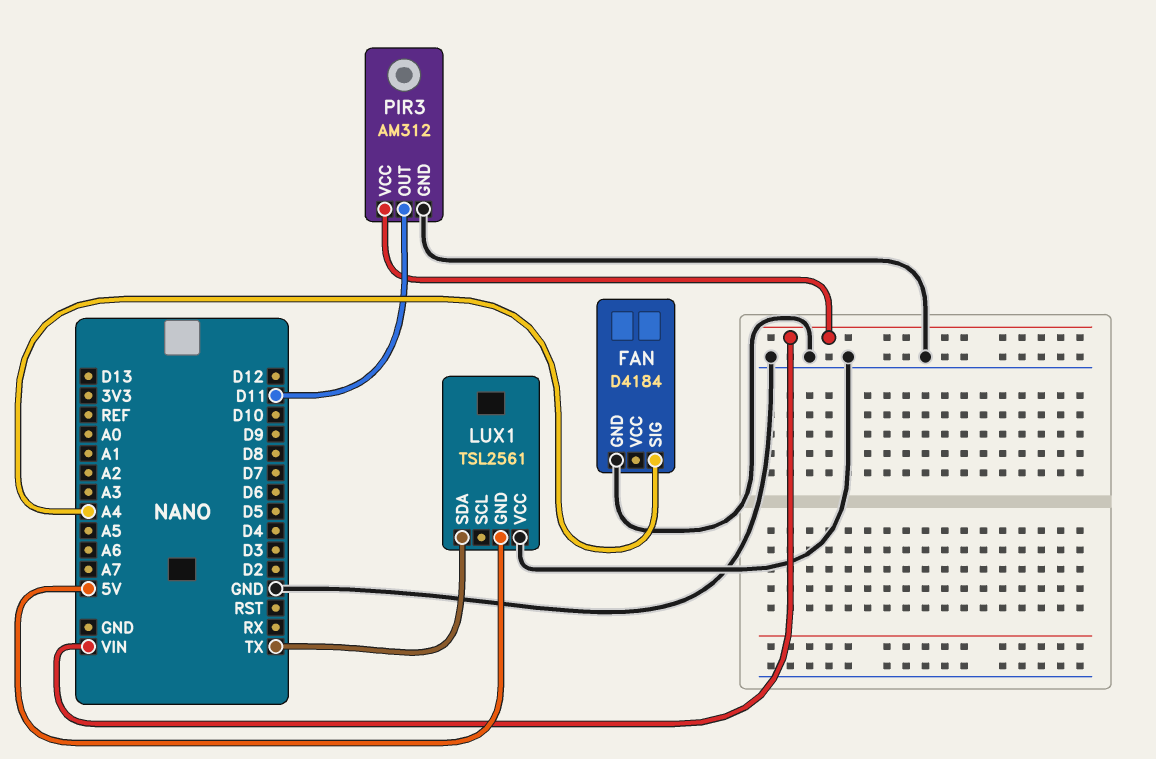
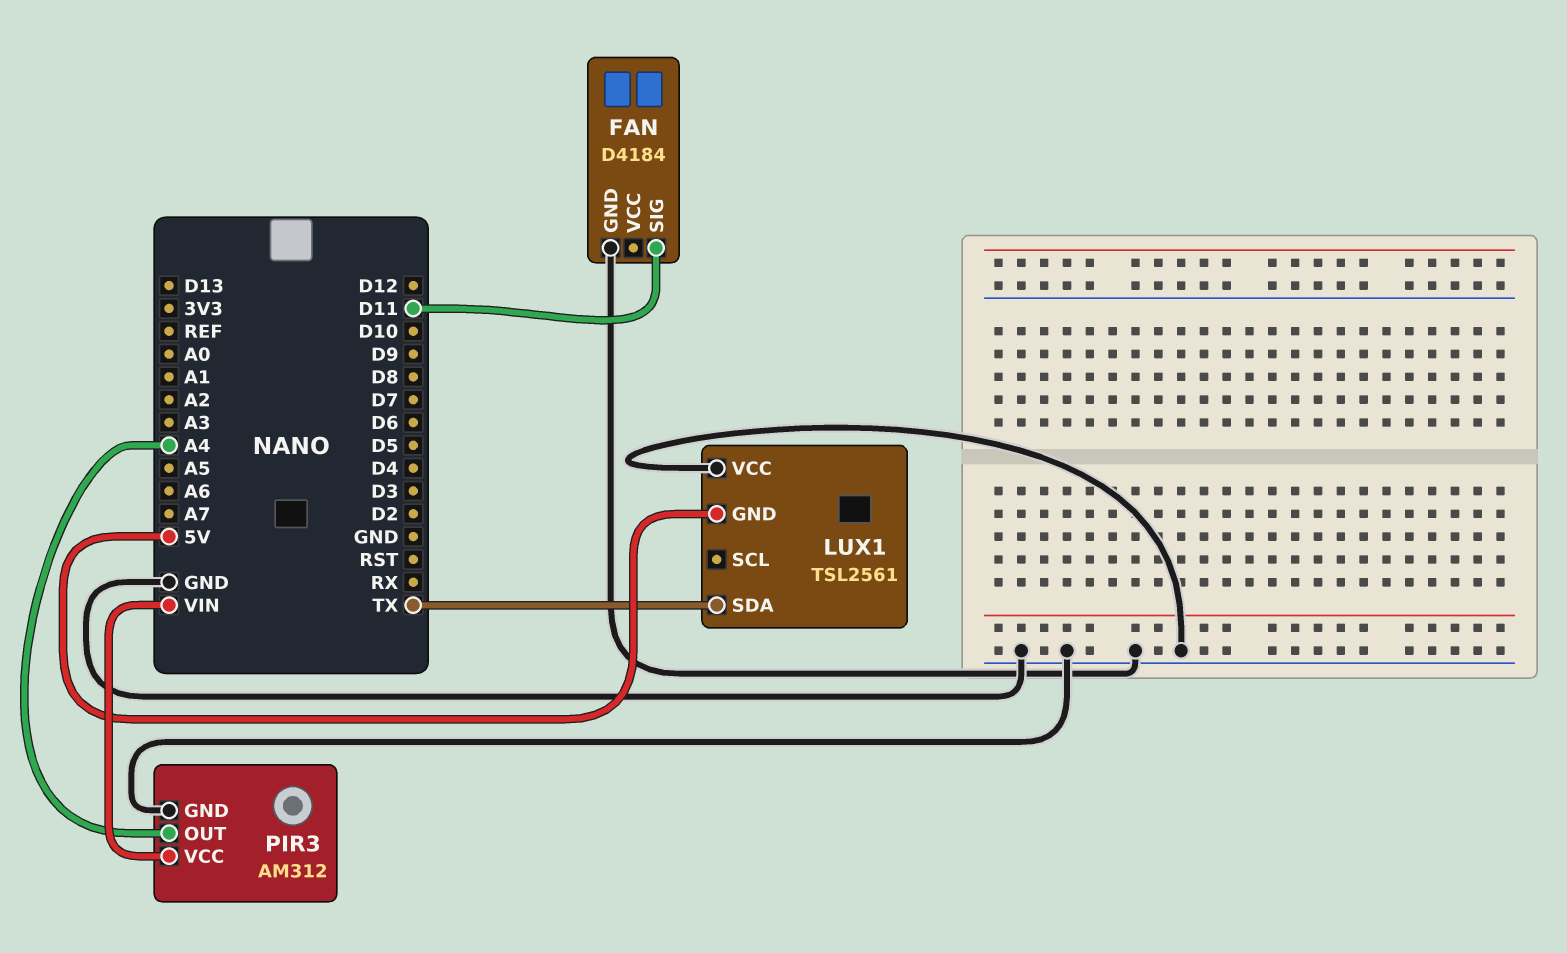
FAN pin SIG: A4 -> D11
PIR3 pin OUT: D11 -> A4

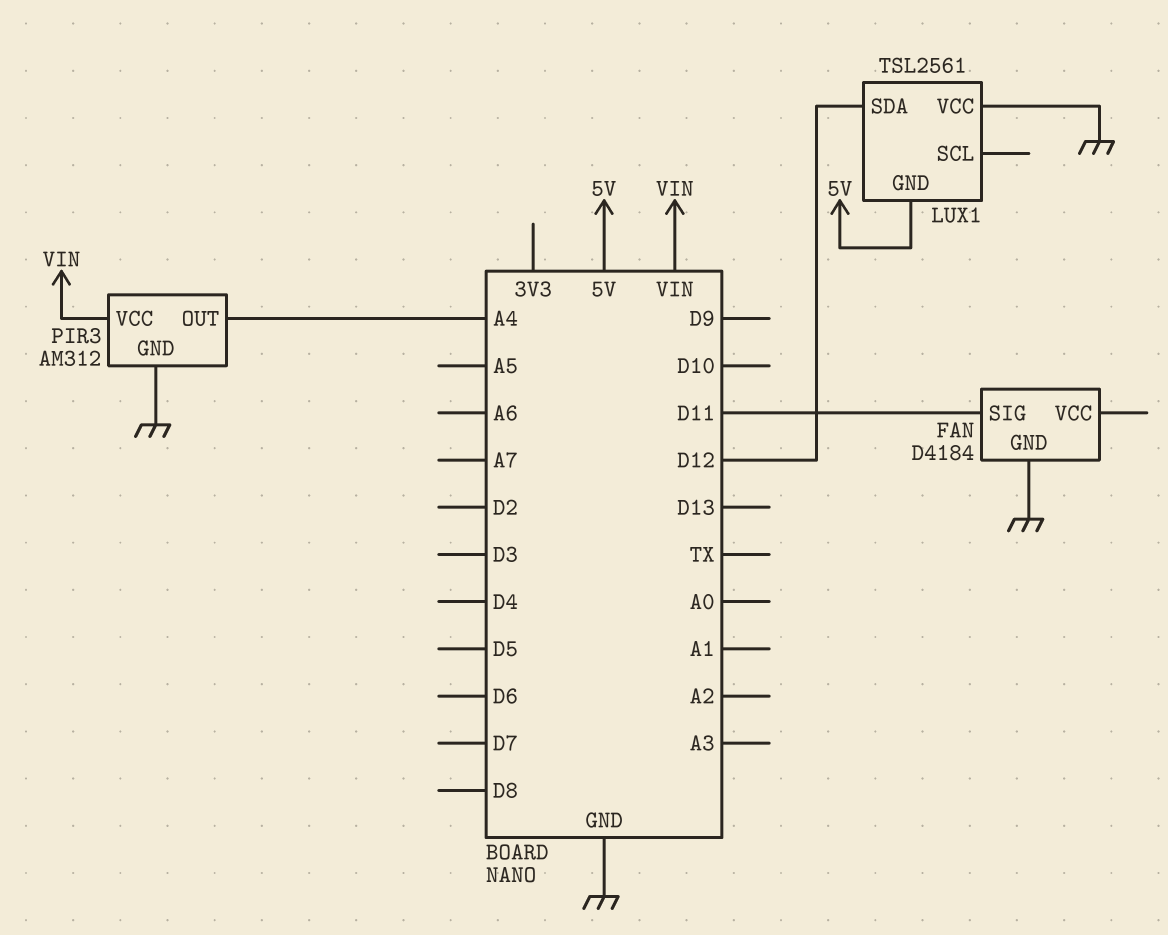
LUX1 pin SDA: TX -> D12

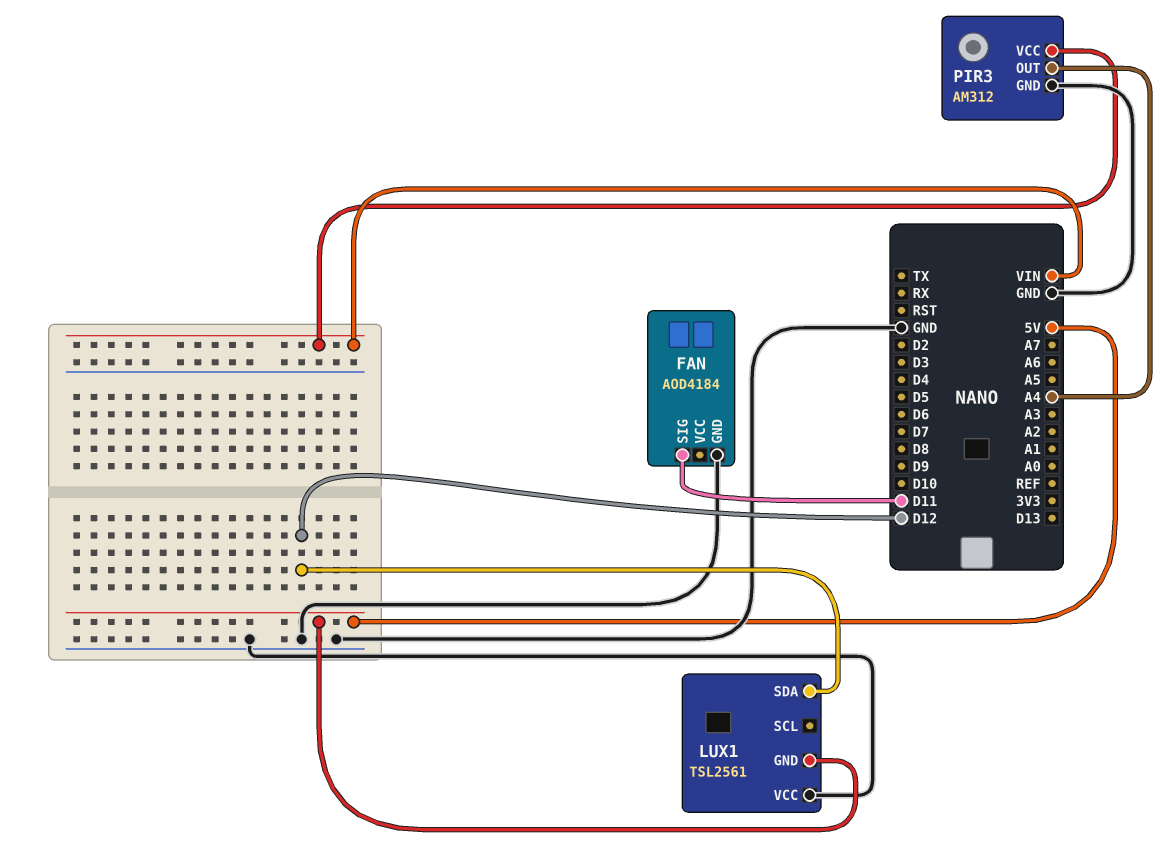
FAN: D4184 -> AOD4184

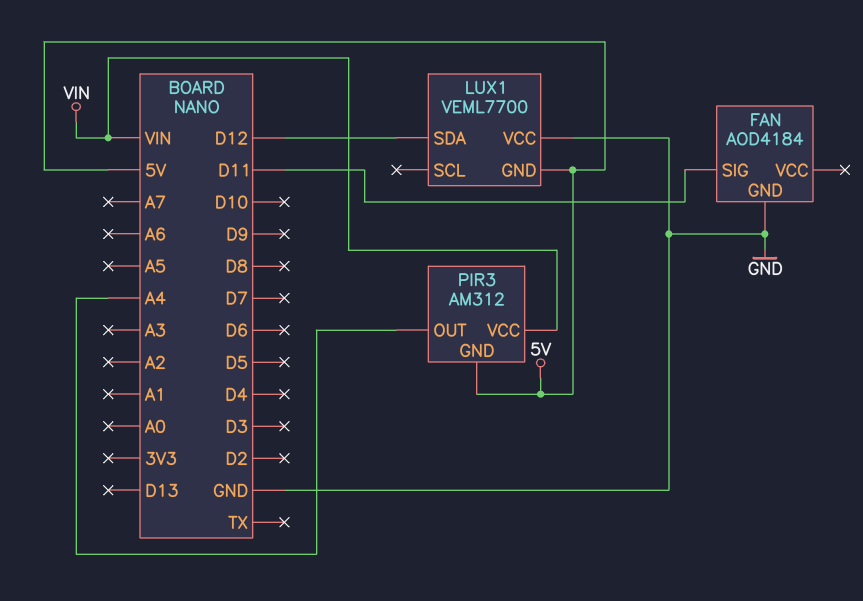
LUX1: TSL2561 -> VEML7700
PIR3 pin GND: GND -> 5V

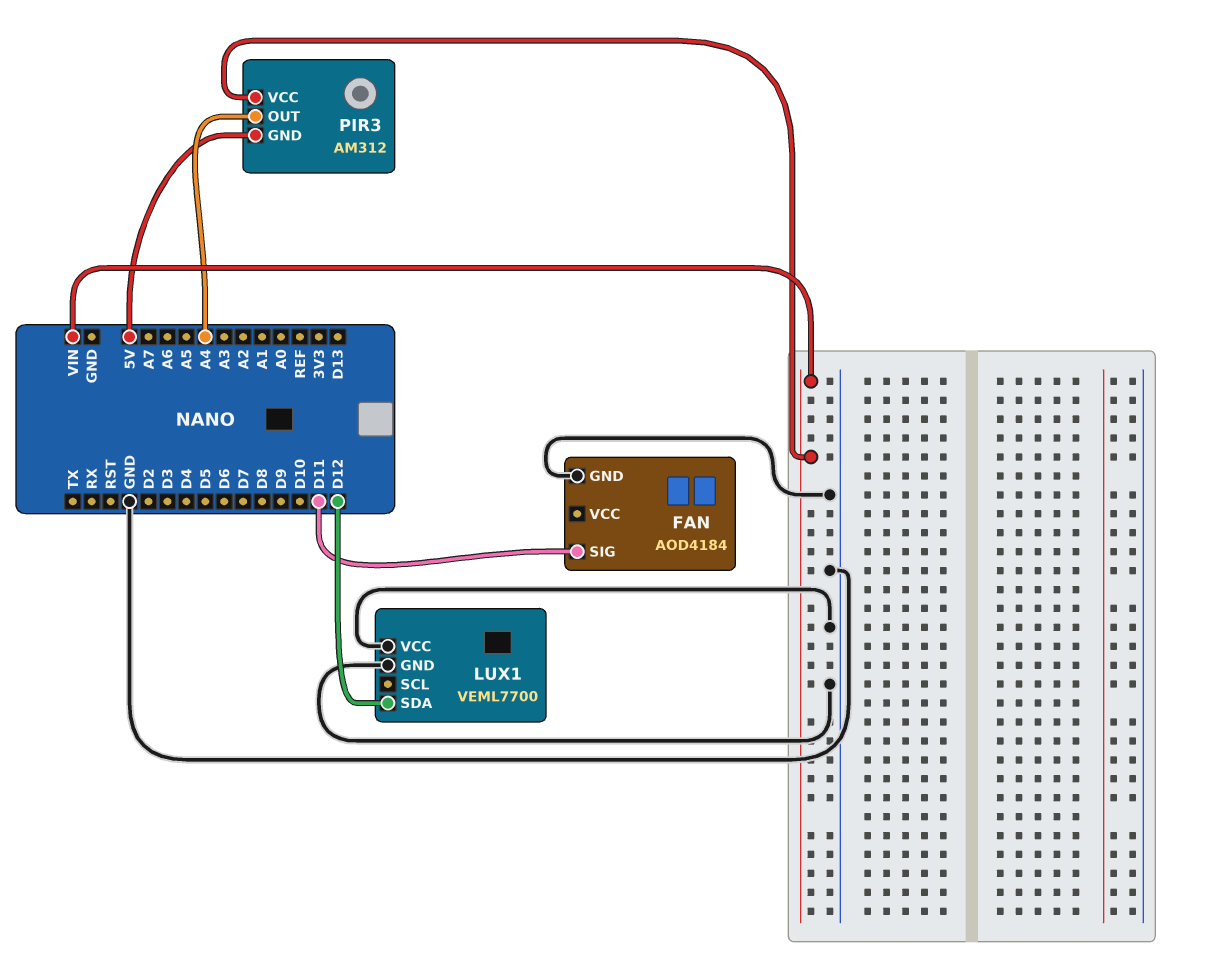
LUX1 pin GND: 5V -> GND

